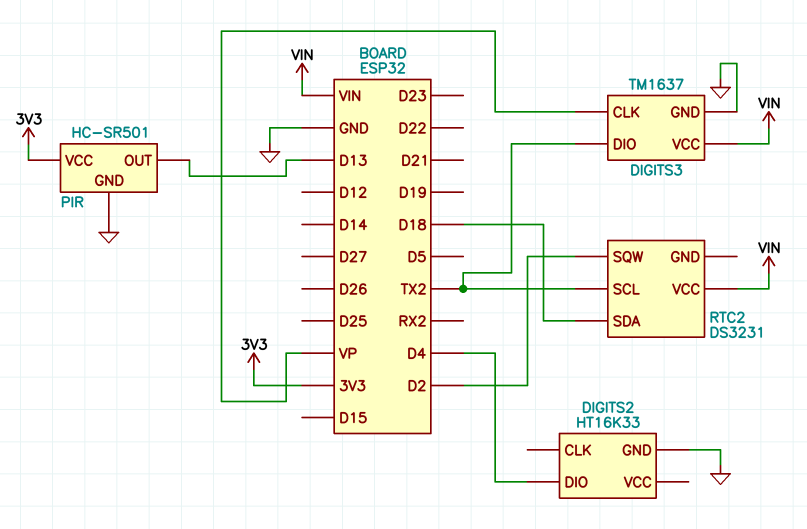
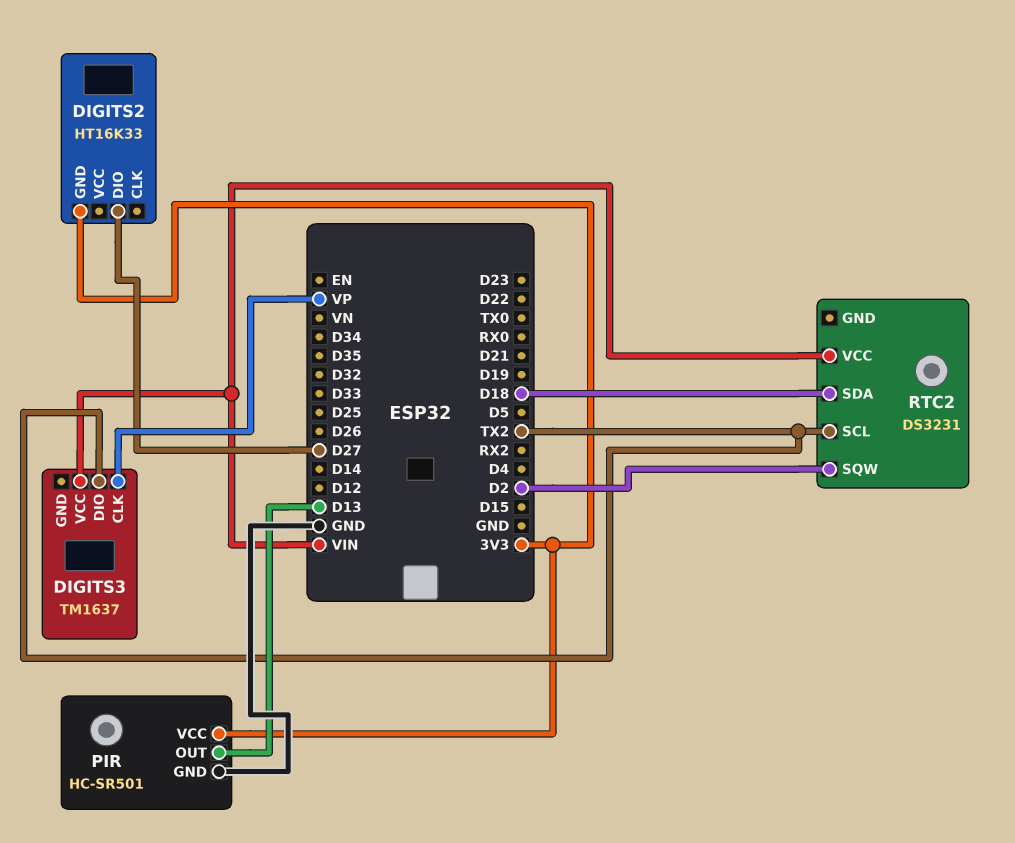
DIGITS2 pin DIO: D4 -> D27
DIGITS2 pin GND: GND -> 3V3
DIGITS3 pin GND: GND -> none

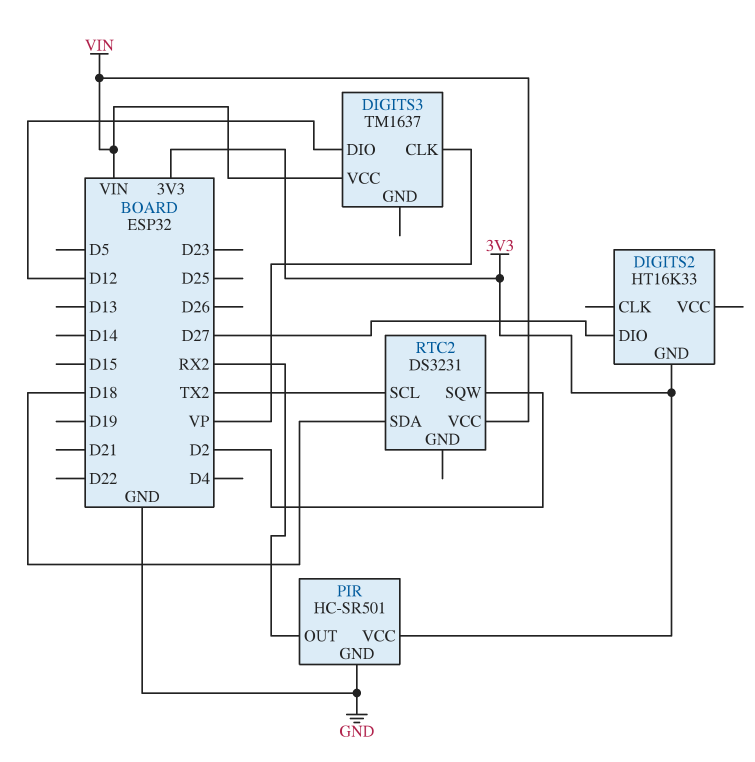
DIGITS3 pin DIO: TX2 -> D12
PIR pin OUT: D13 -> RX2

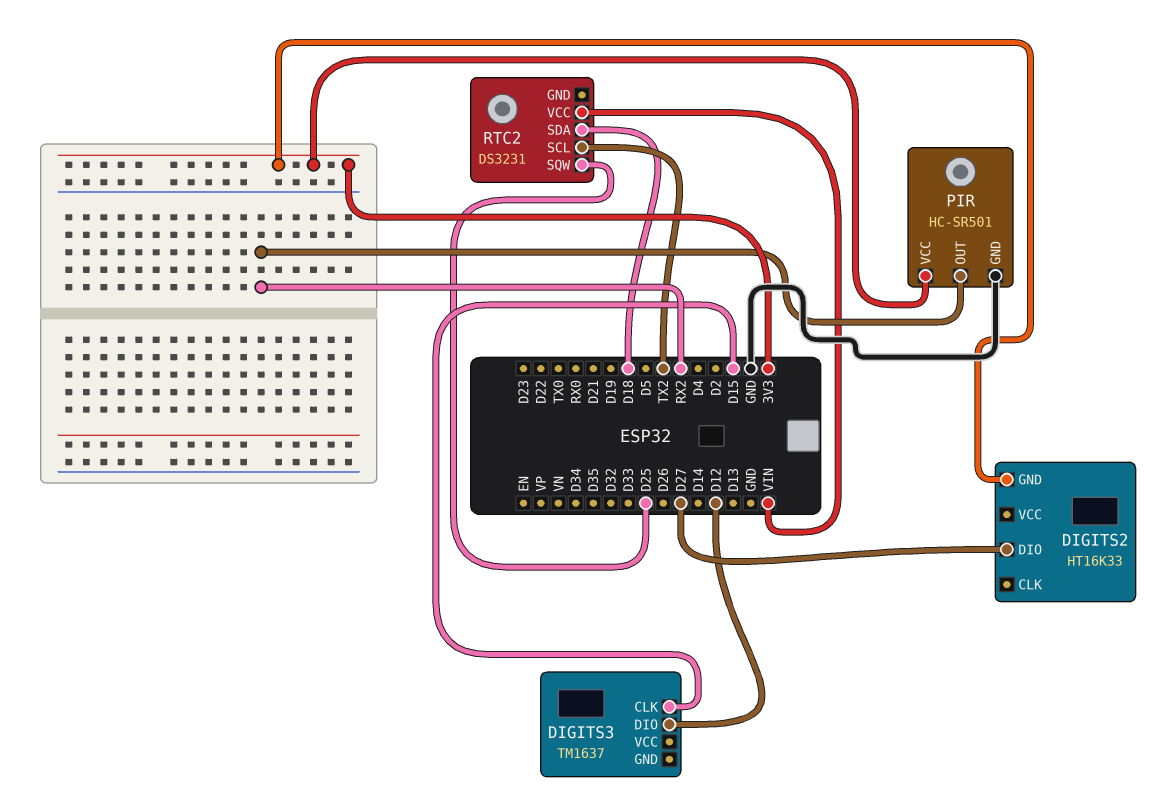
DIGITS3 pin CLK: VP -> D15
DIGITS3 pin VCC: VIN -> none
RTC2 pin SQW: D2 -> D25

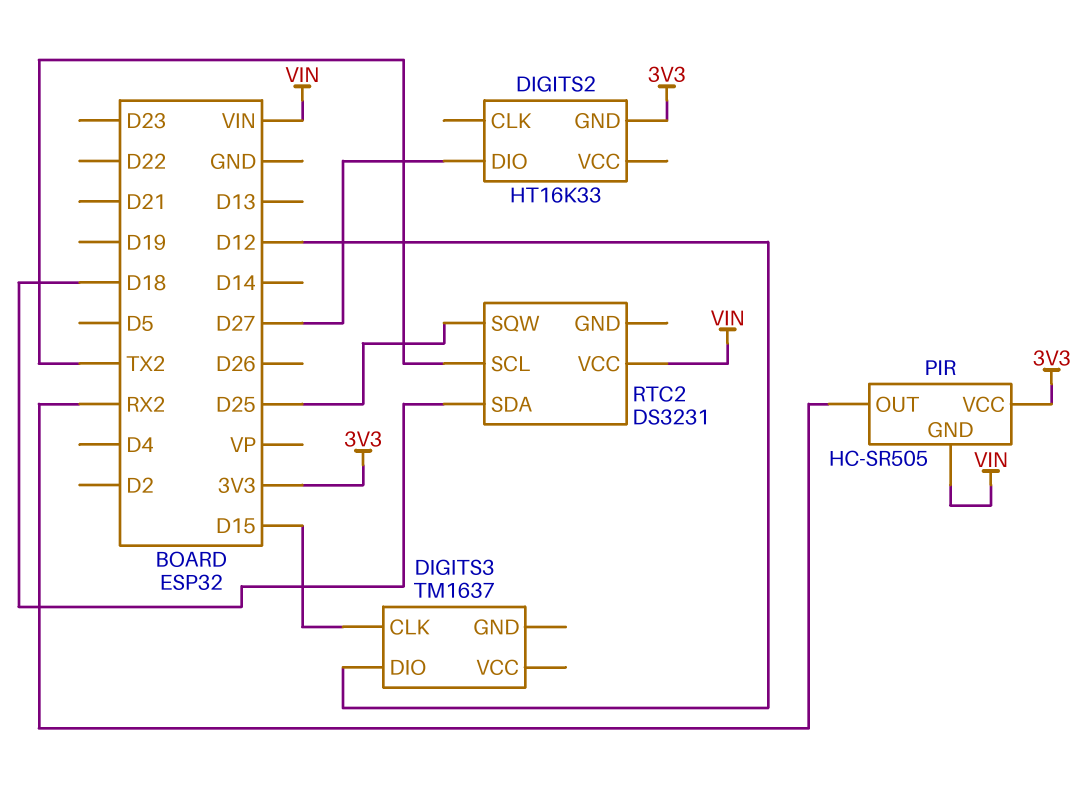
PIR: HC-SR501 -> HC-SR505
PIR pin GND: GND -> VIN

